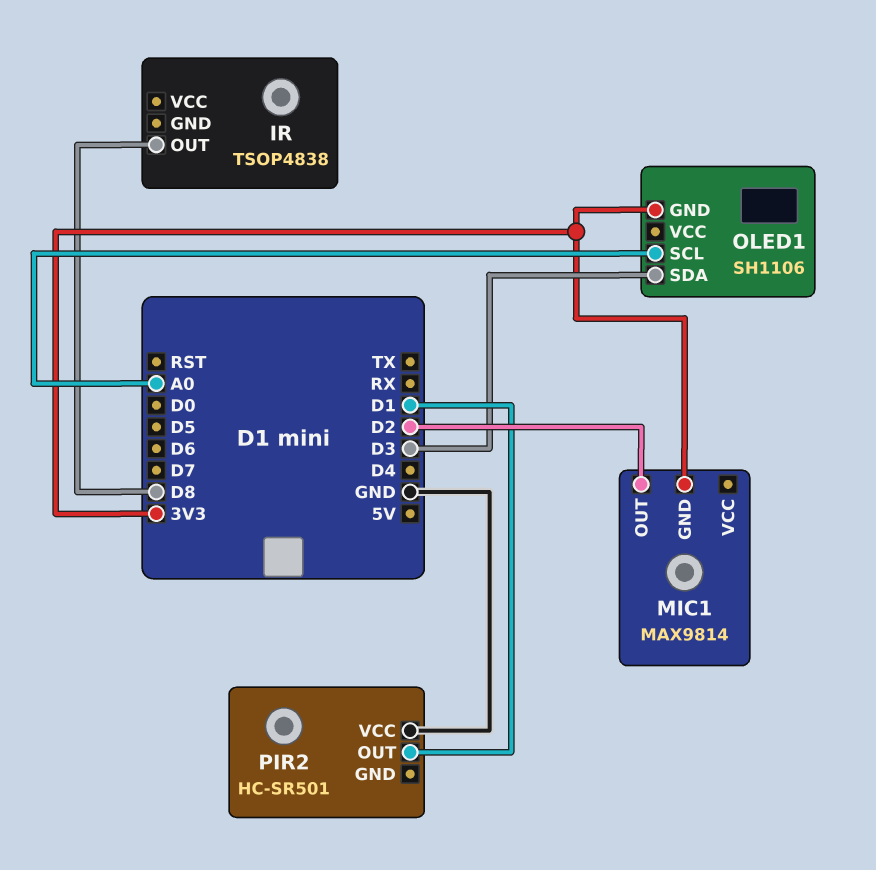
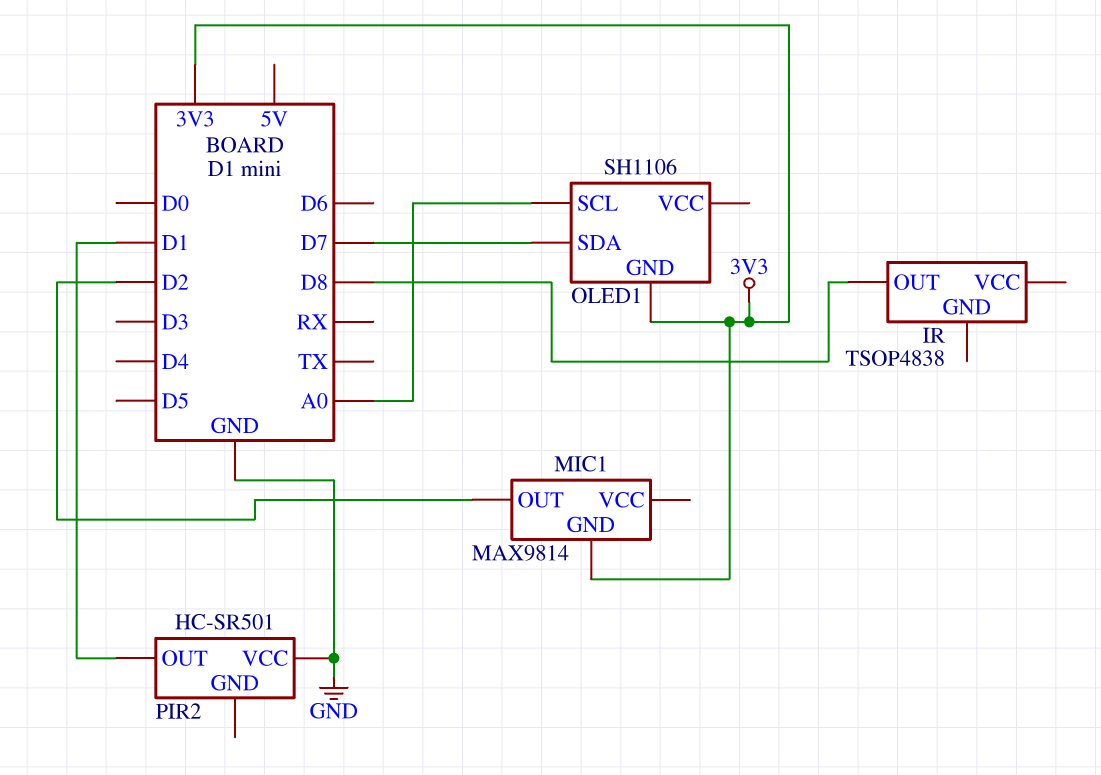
OLED1 pin SDA: D3 -> D7

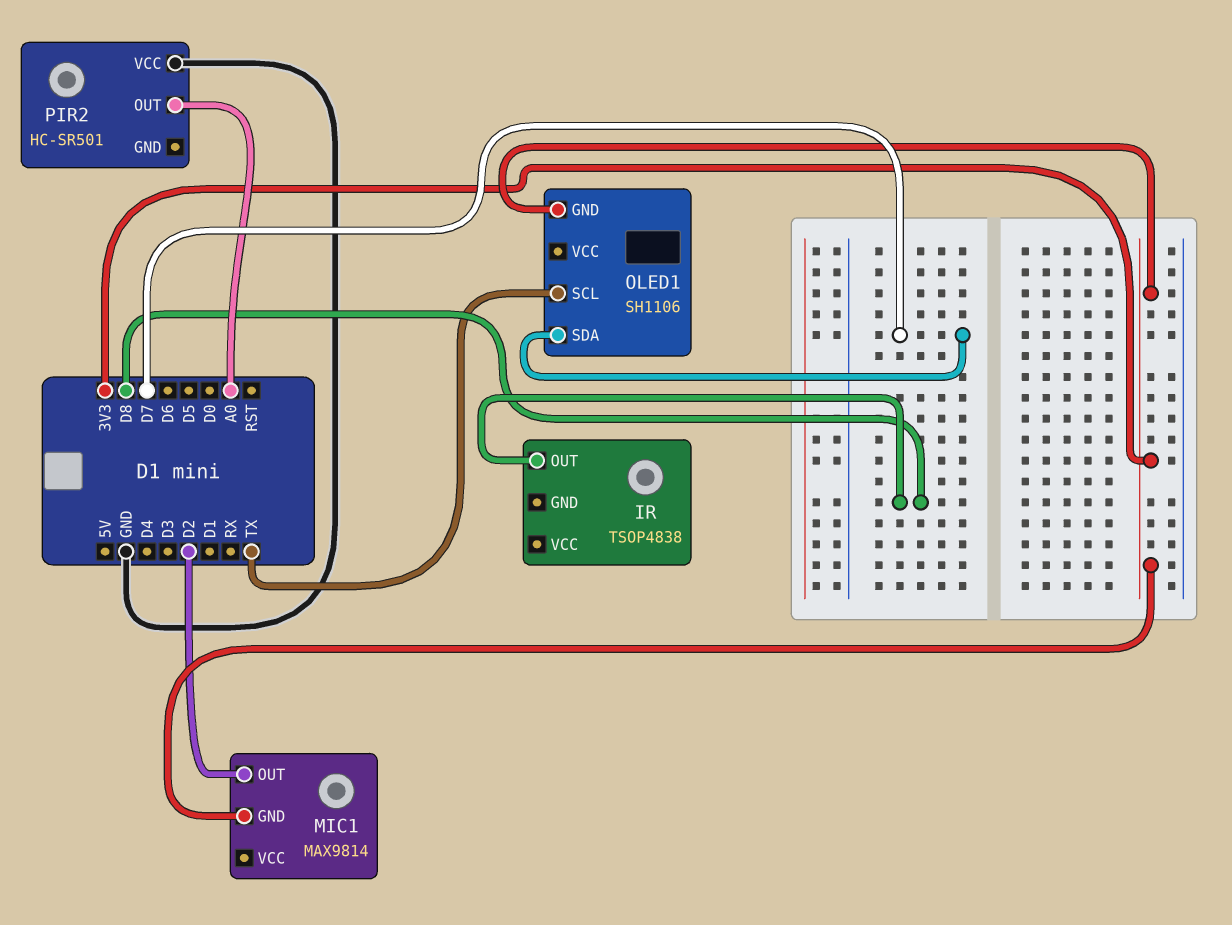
OLED1 pin SCL: A0 -> TX
PIR2 pin OUT: D1 -> A0

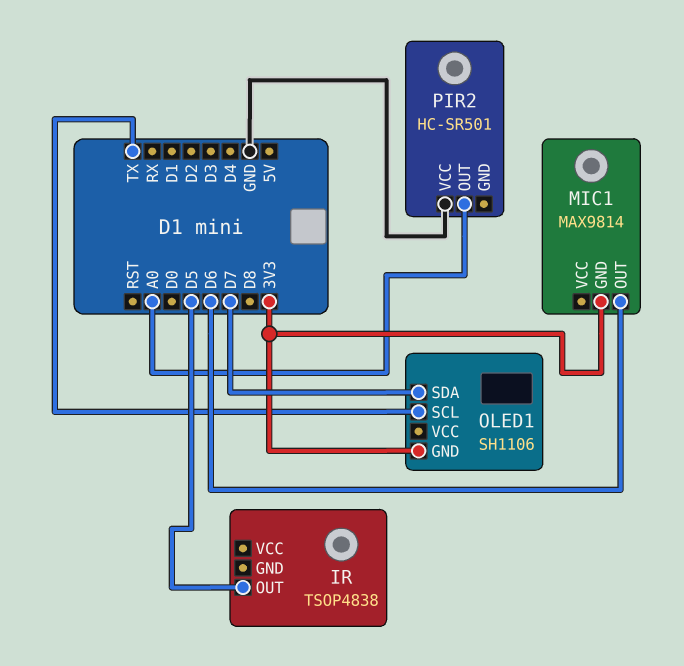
IR pin OUT: D8 -> D5
MIC1 pin OUT: D2 -> D6

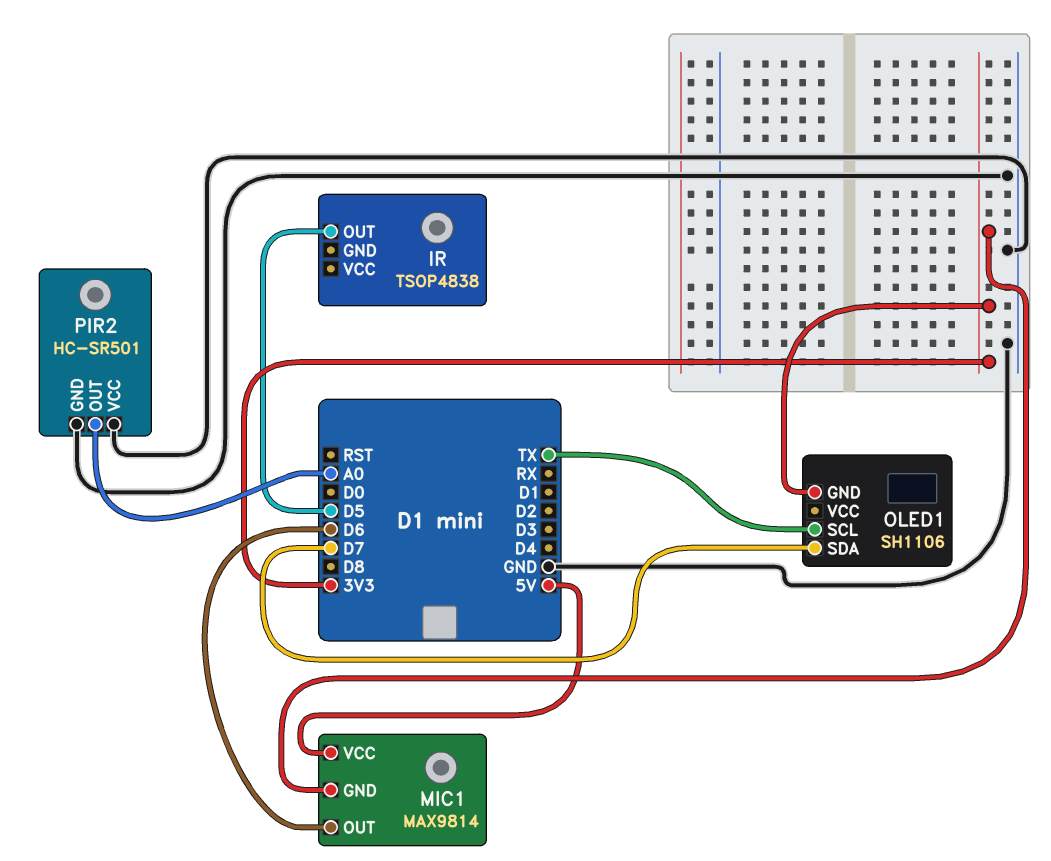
MIC1 pin VCC: none -> 5V
PIR2 pin GND: none -> GND

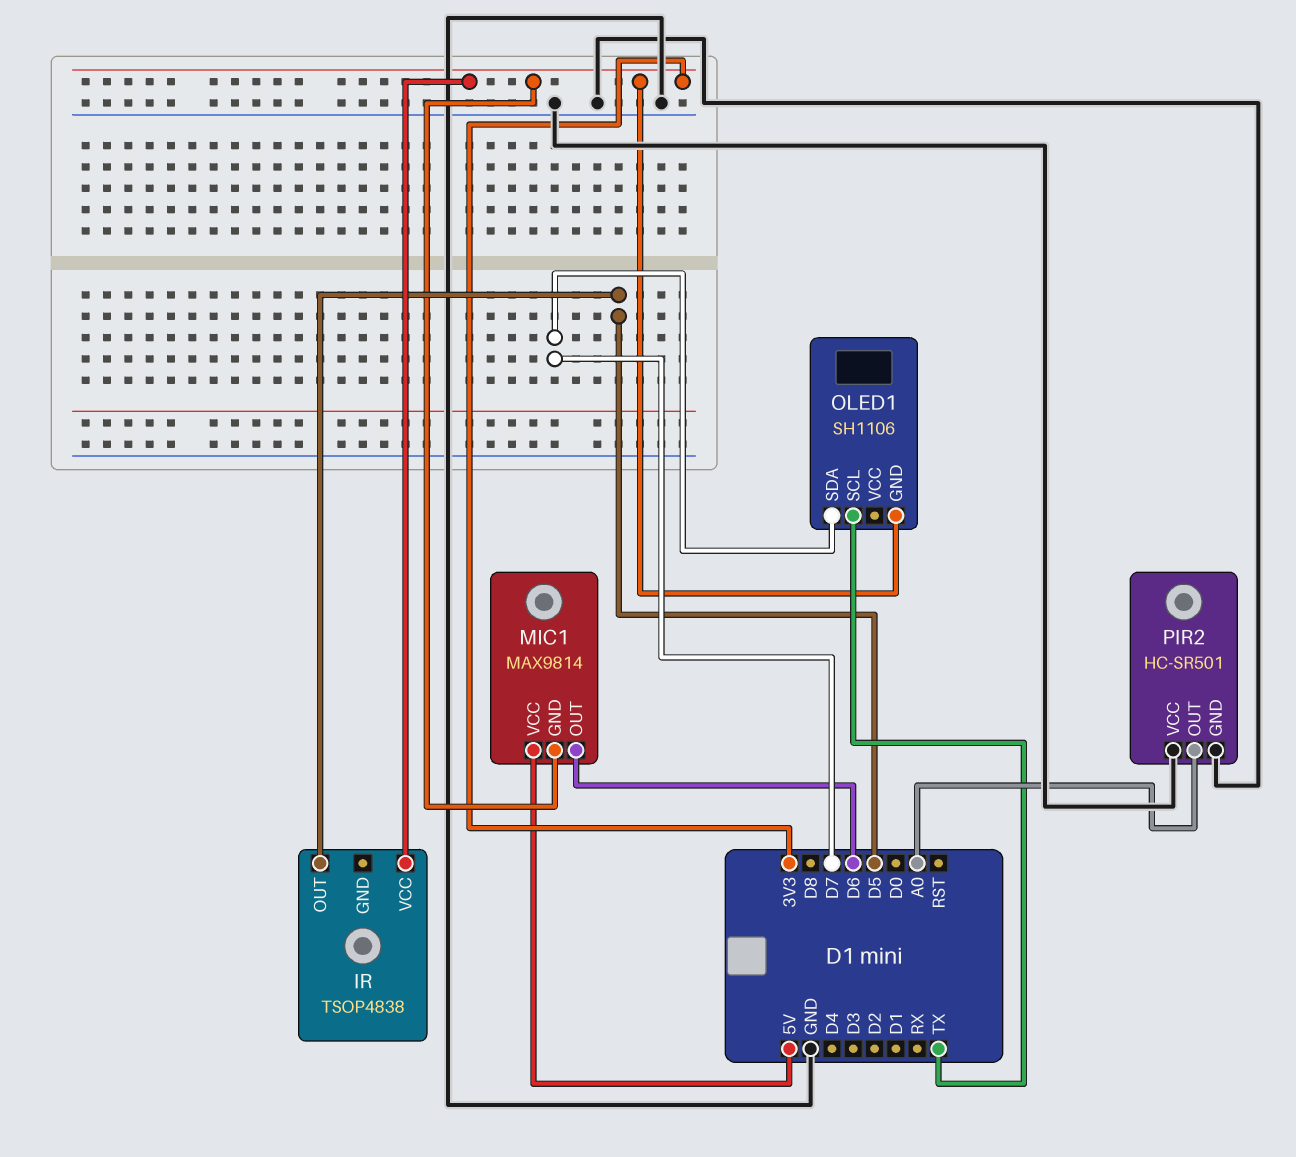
IR pin VCC: none -> 3V3

